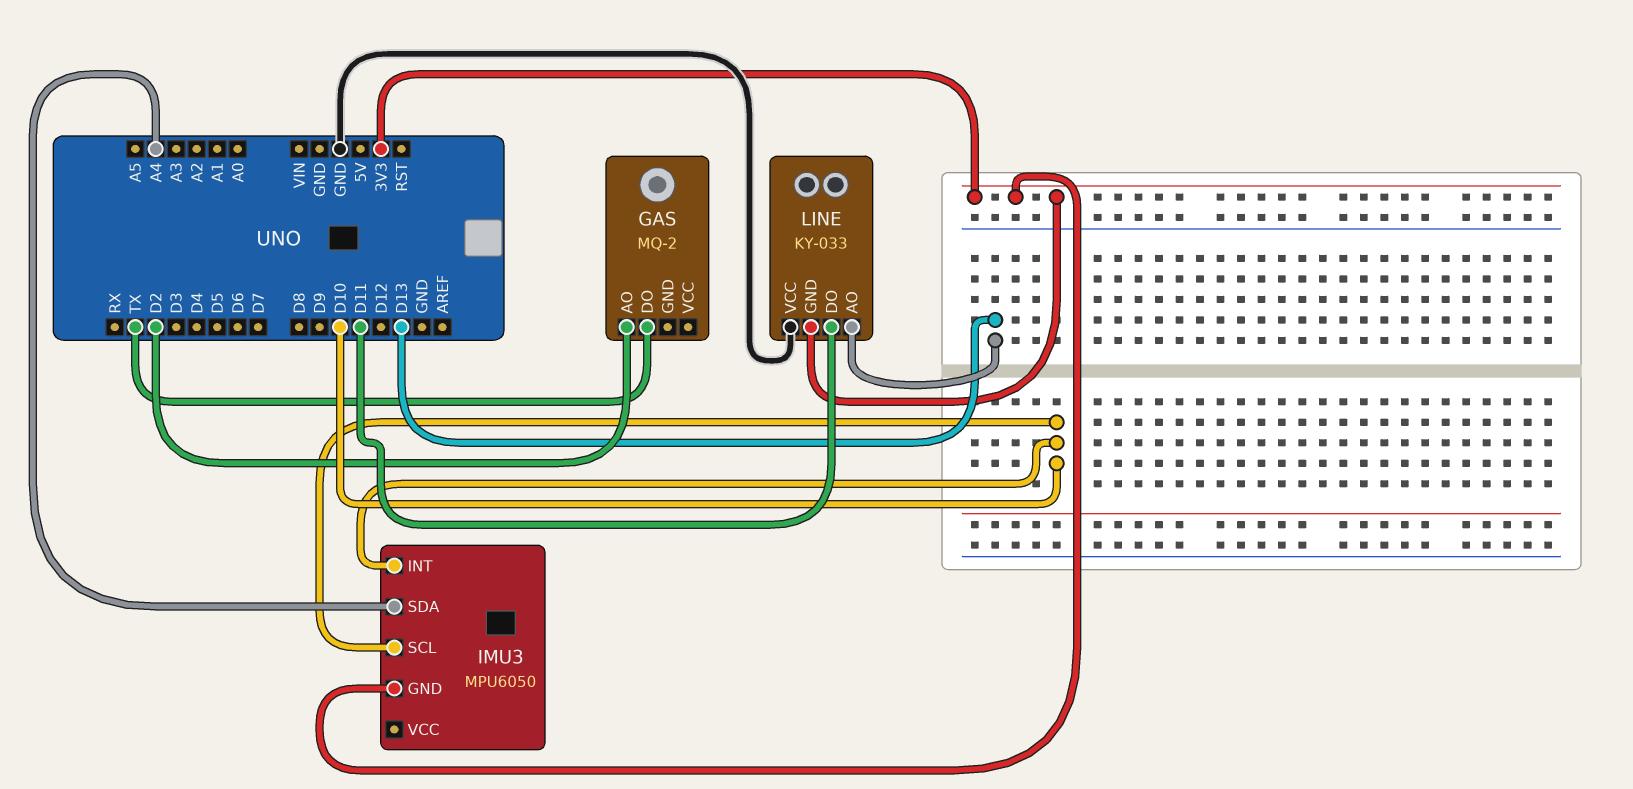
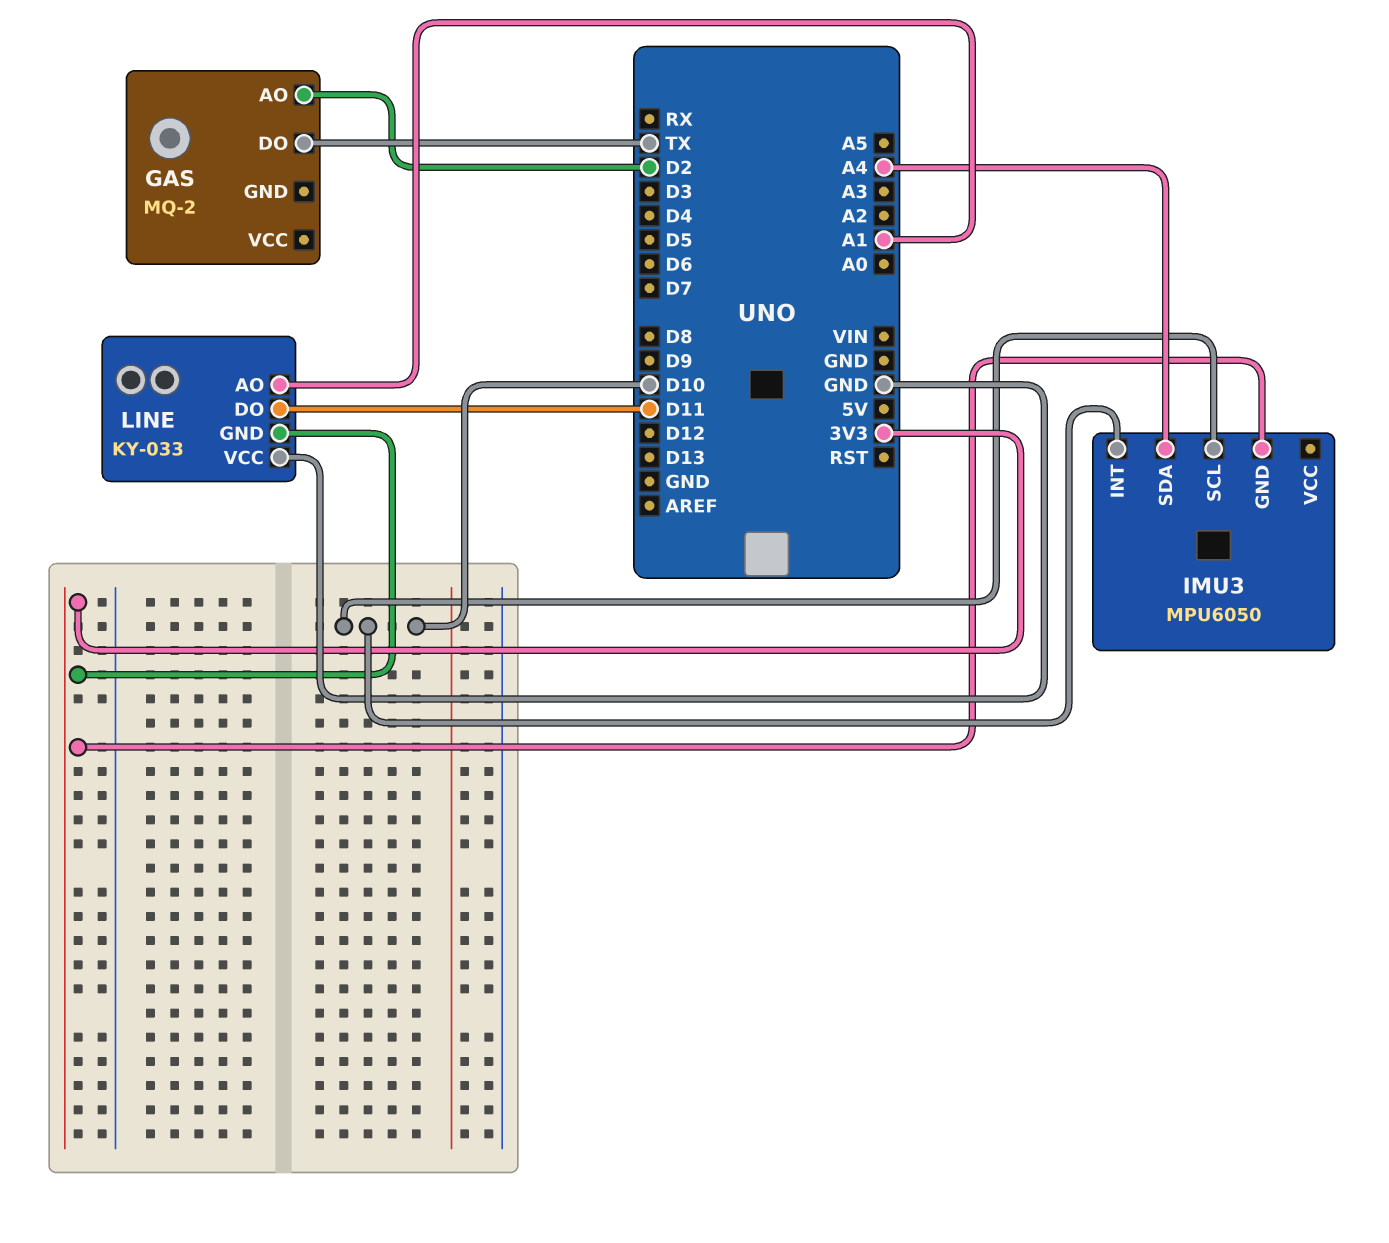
LINE pin AO: D13 -> A1

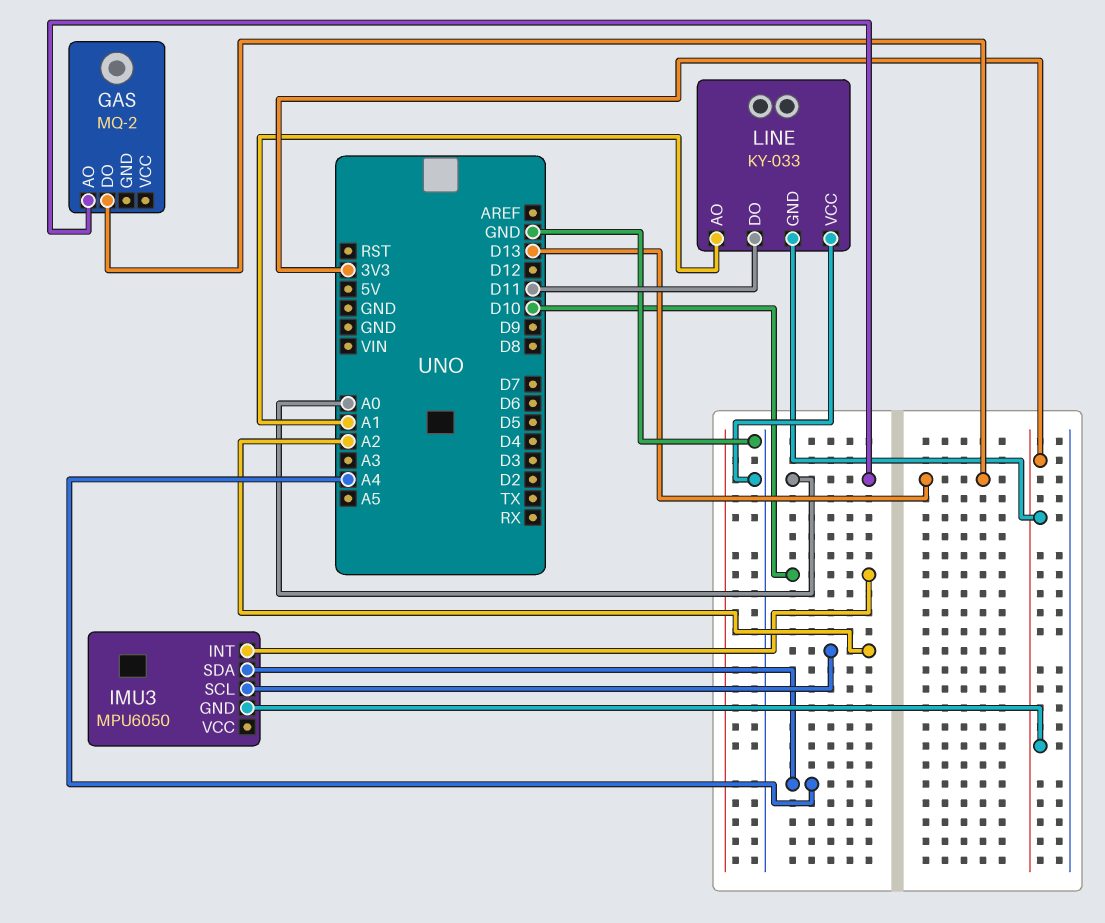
GAS pin AO: D2 -> A0
GAS pin DO: TX -> D13
IMU3 pin SCL: D10 -> A2

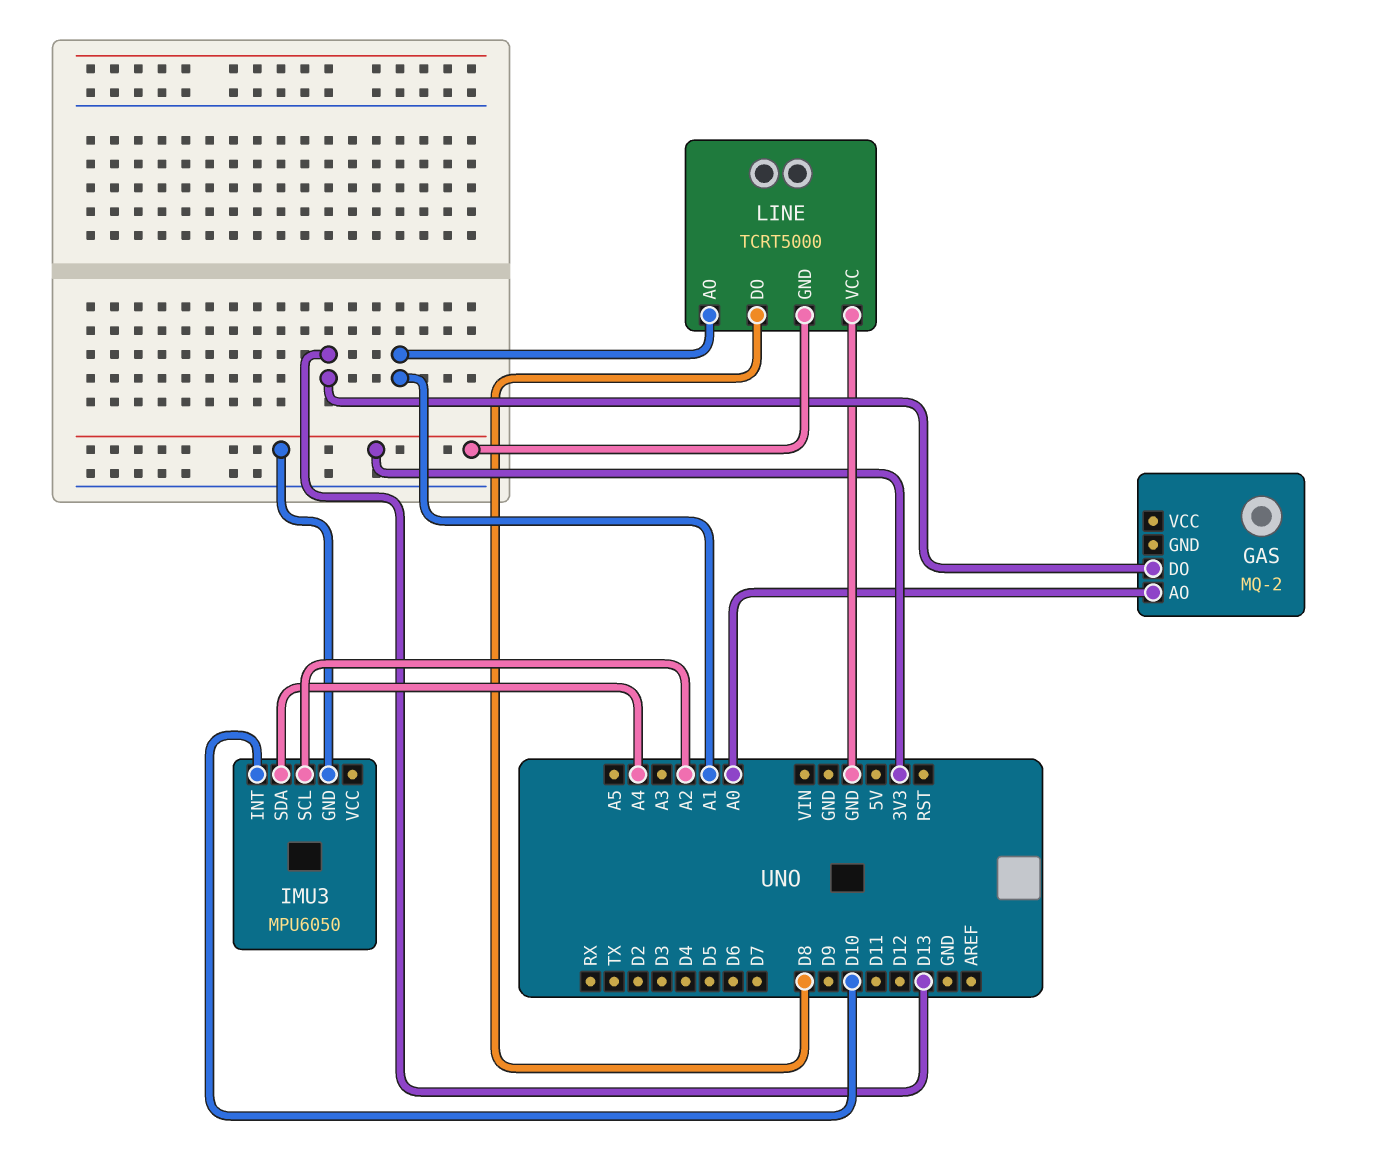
LINE: KY-033 -> TCRT5000
LINE pin DO: D11 -> D8

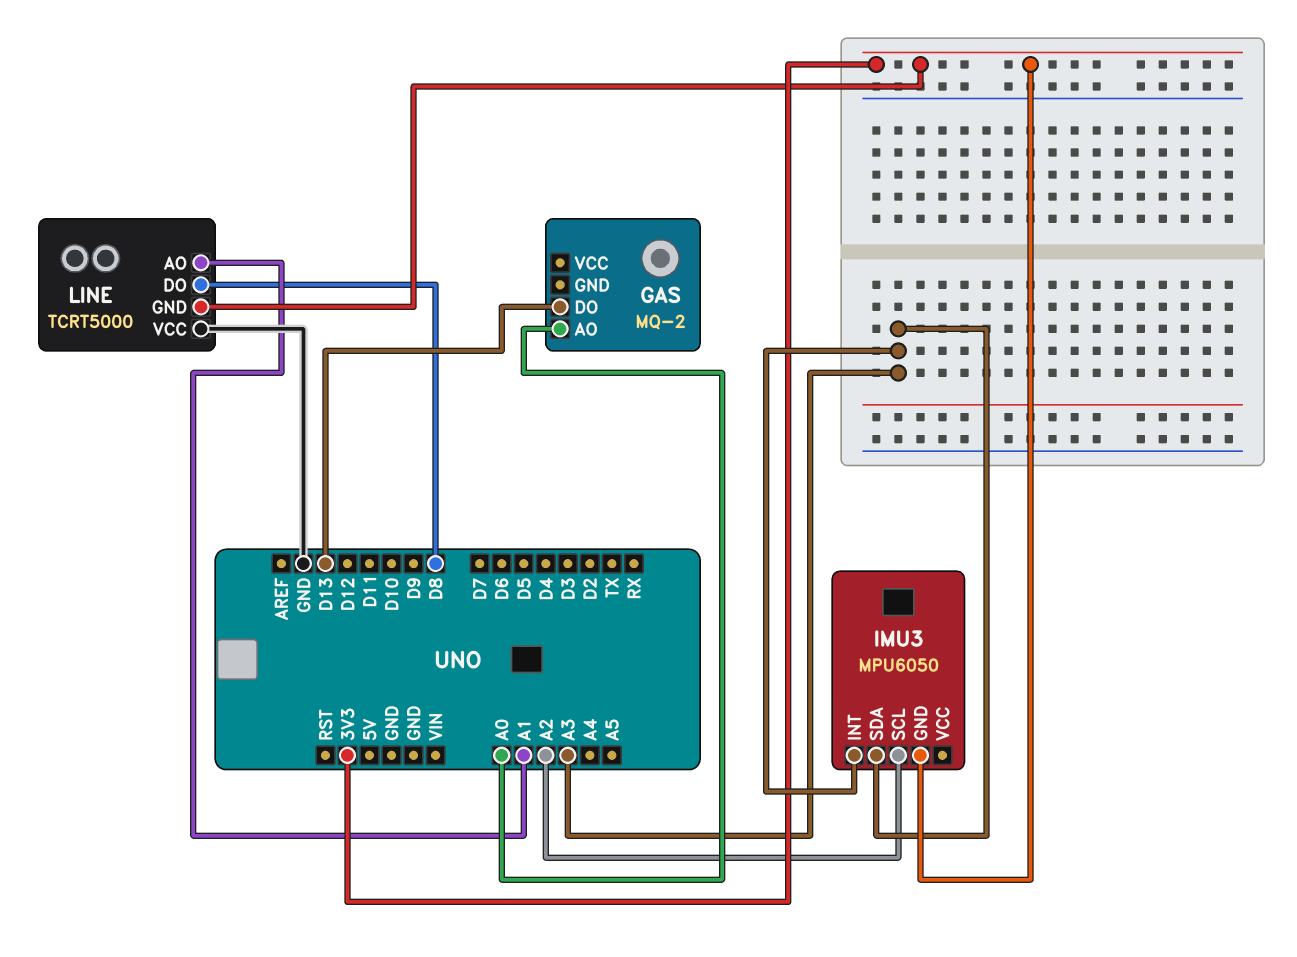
IMU3 pin INT: D10 -> A3
IMU3 pin SDA: A4 -> A3

